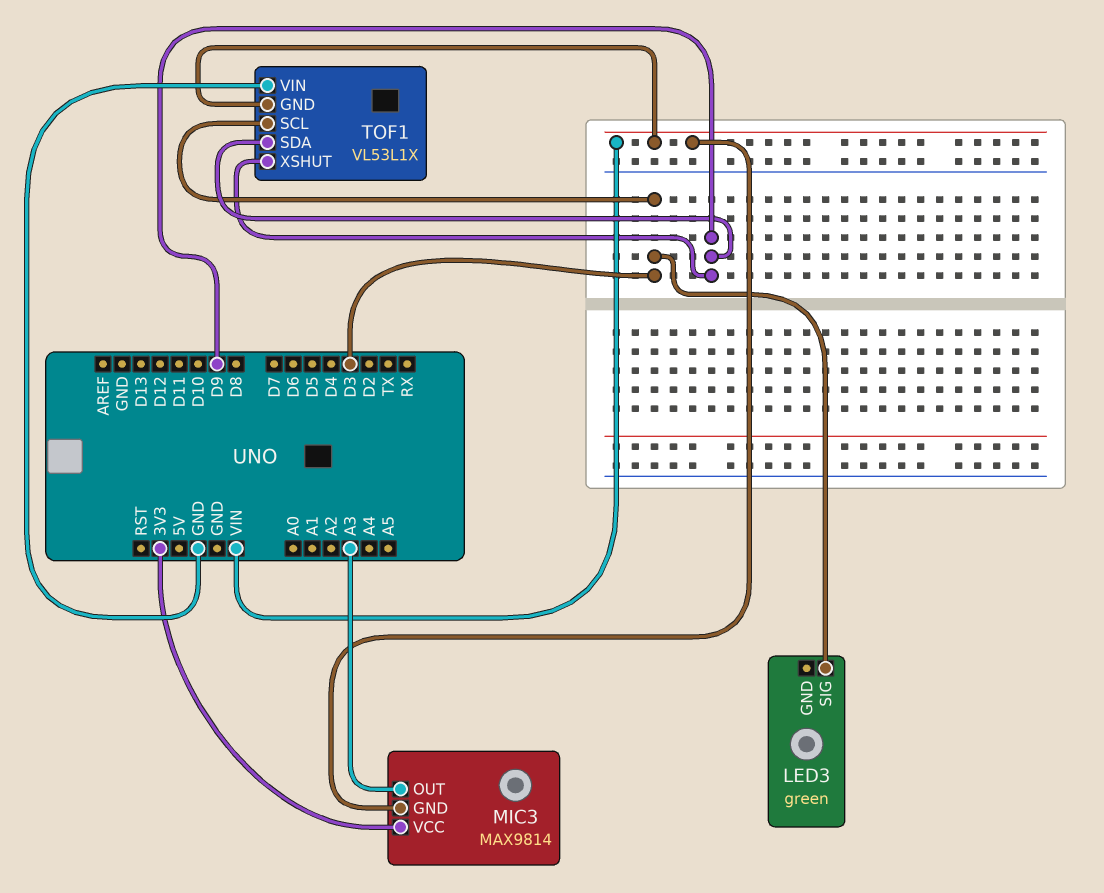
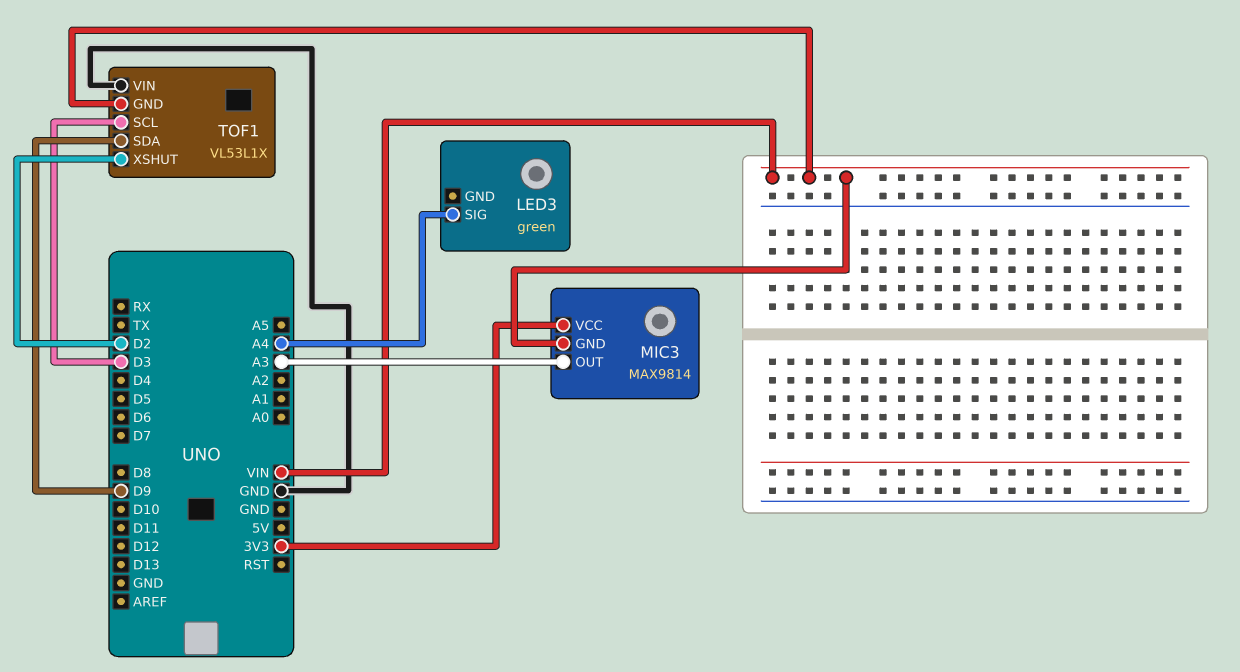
LED3 pin SIG: D3 -> A4
TOF1 pin XSHUT: D9 -> D2

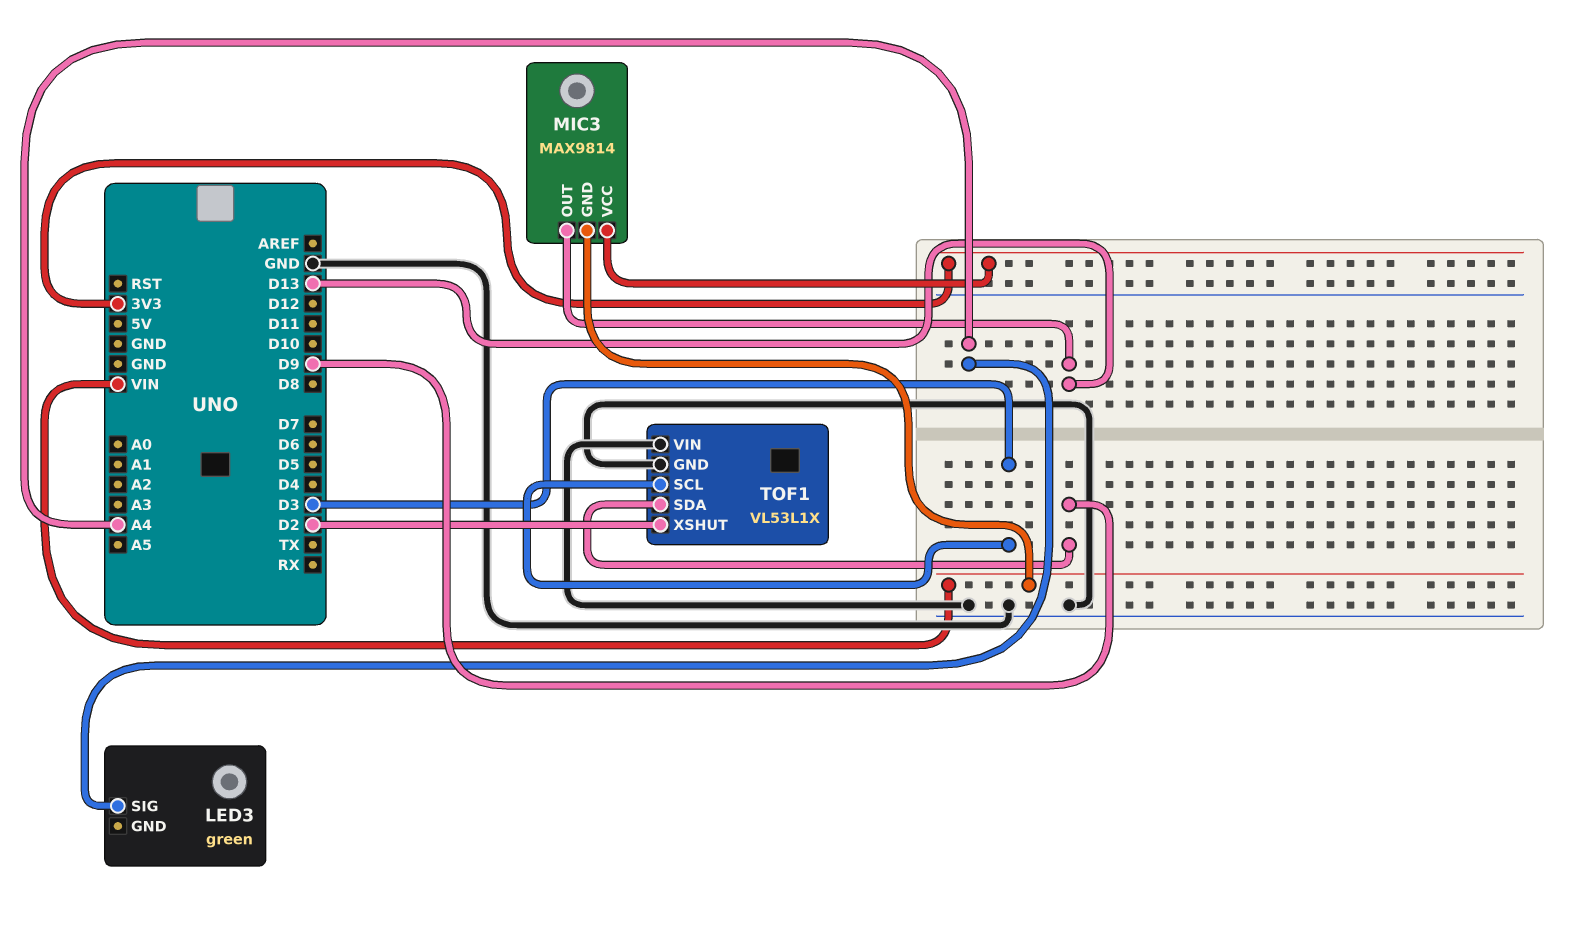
MIC3 pin OUT: A3 -> D13
TOF1 pin GND: VIN -> GND

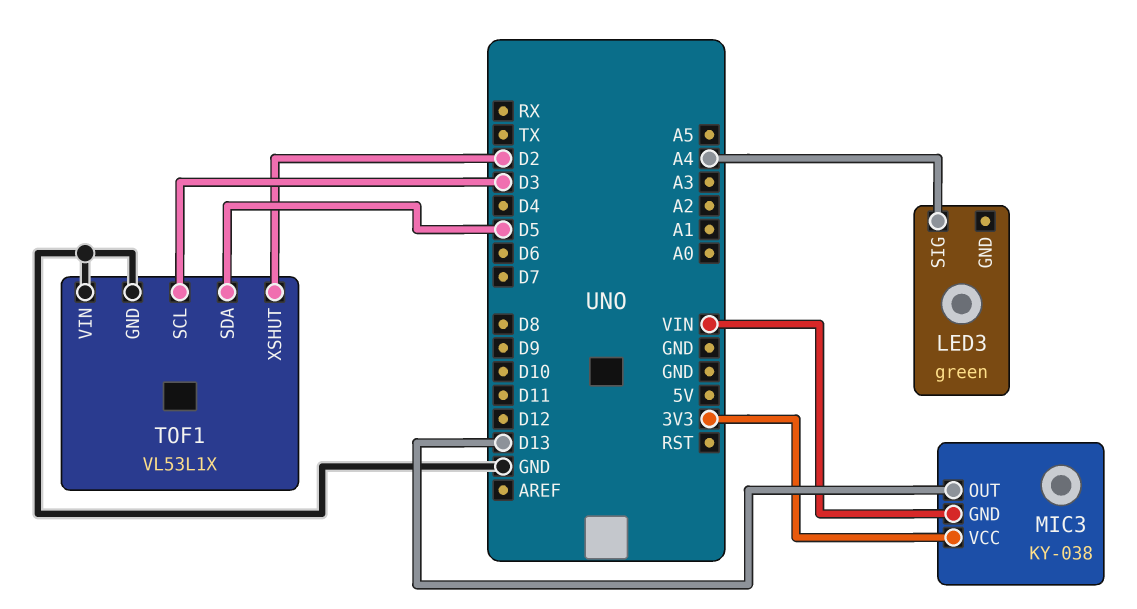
MIC3: MAX9814 -> KY-038
TOF1 pin SDA: D9 -> D5

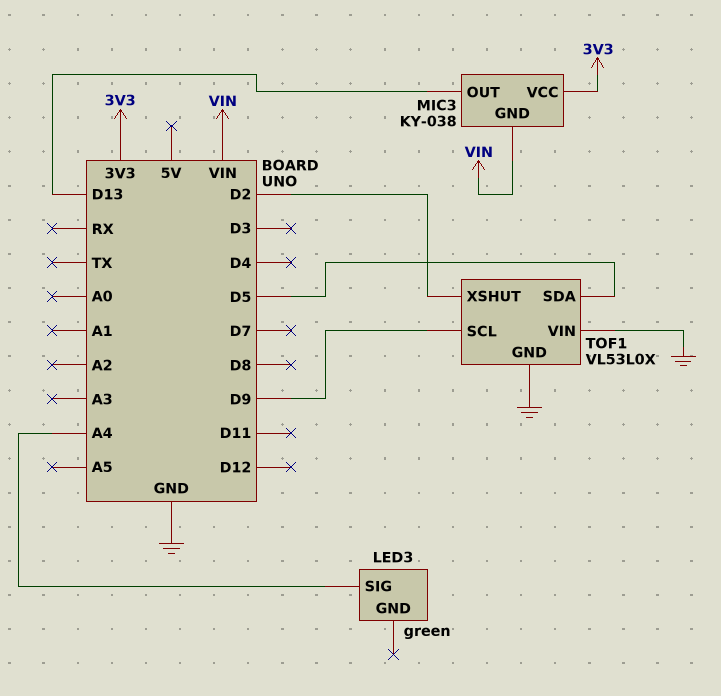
TOF1: VL53L1X -> VL53L0X
TOF1 pin SCL: D3 -> D9

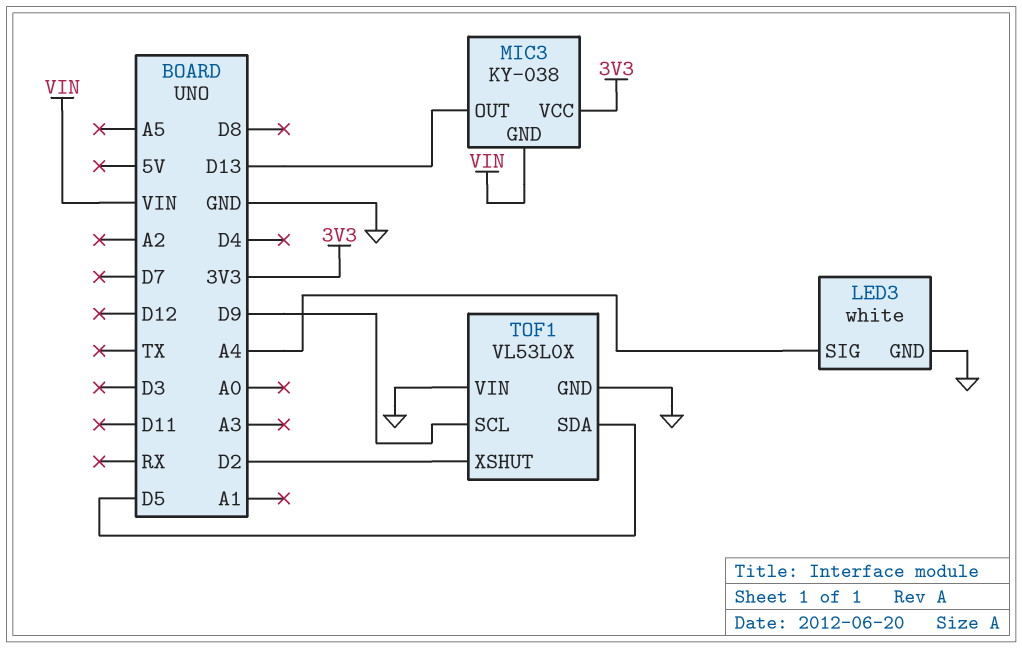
LED3: green -> white
LED3 pin GND: none -> GND

